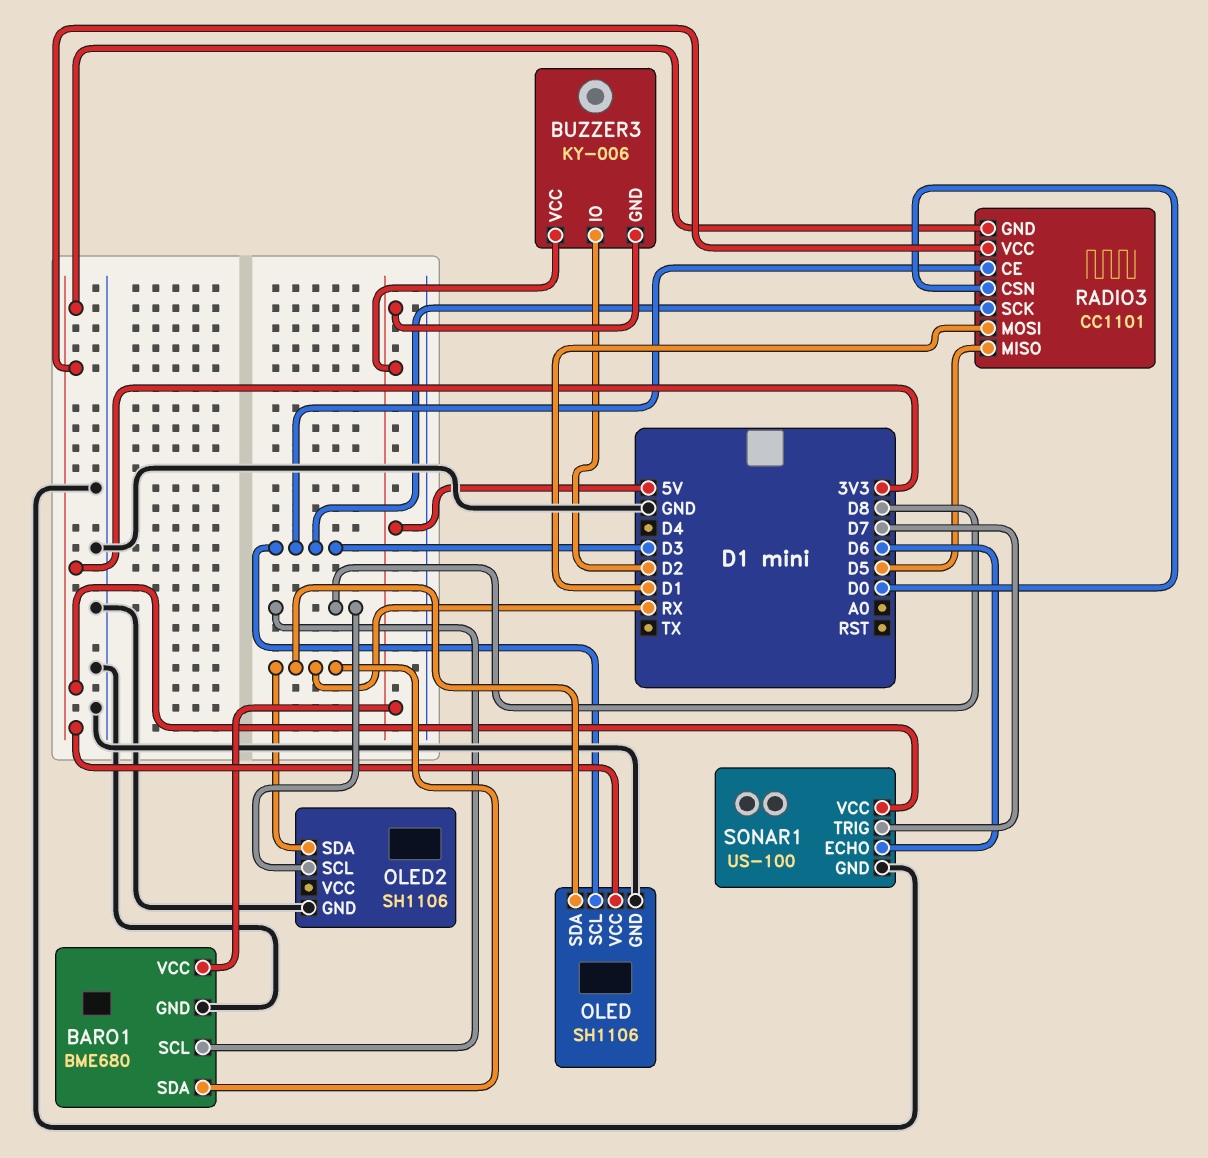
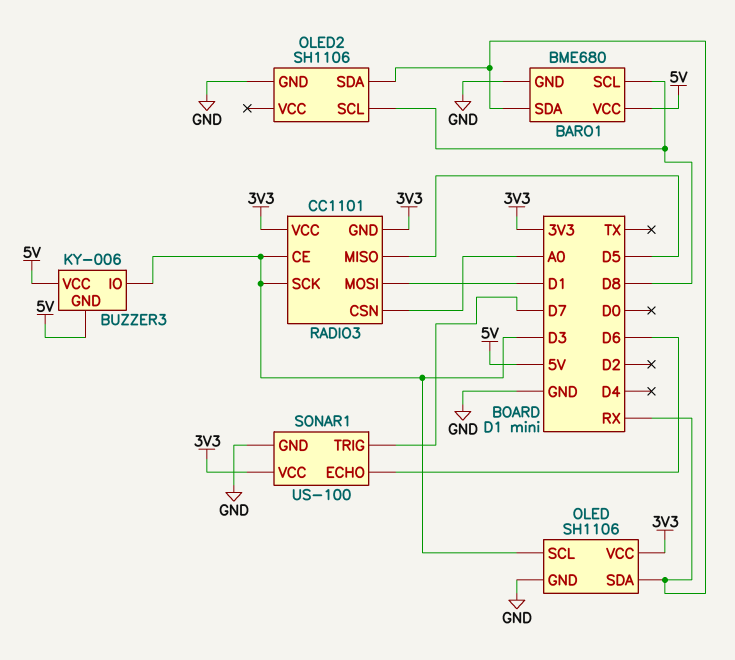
BUZZER3 pin IO: D2 -> D3
RADIO3 pin CSN: D0 -> A0

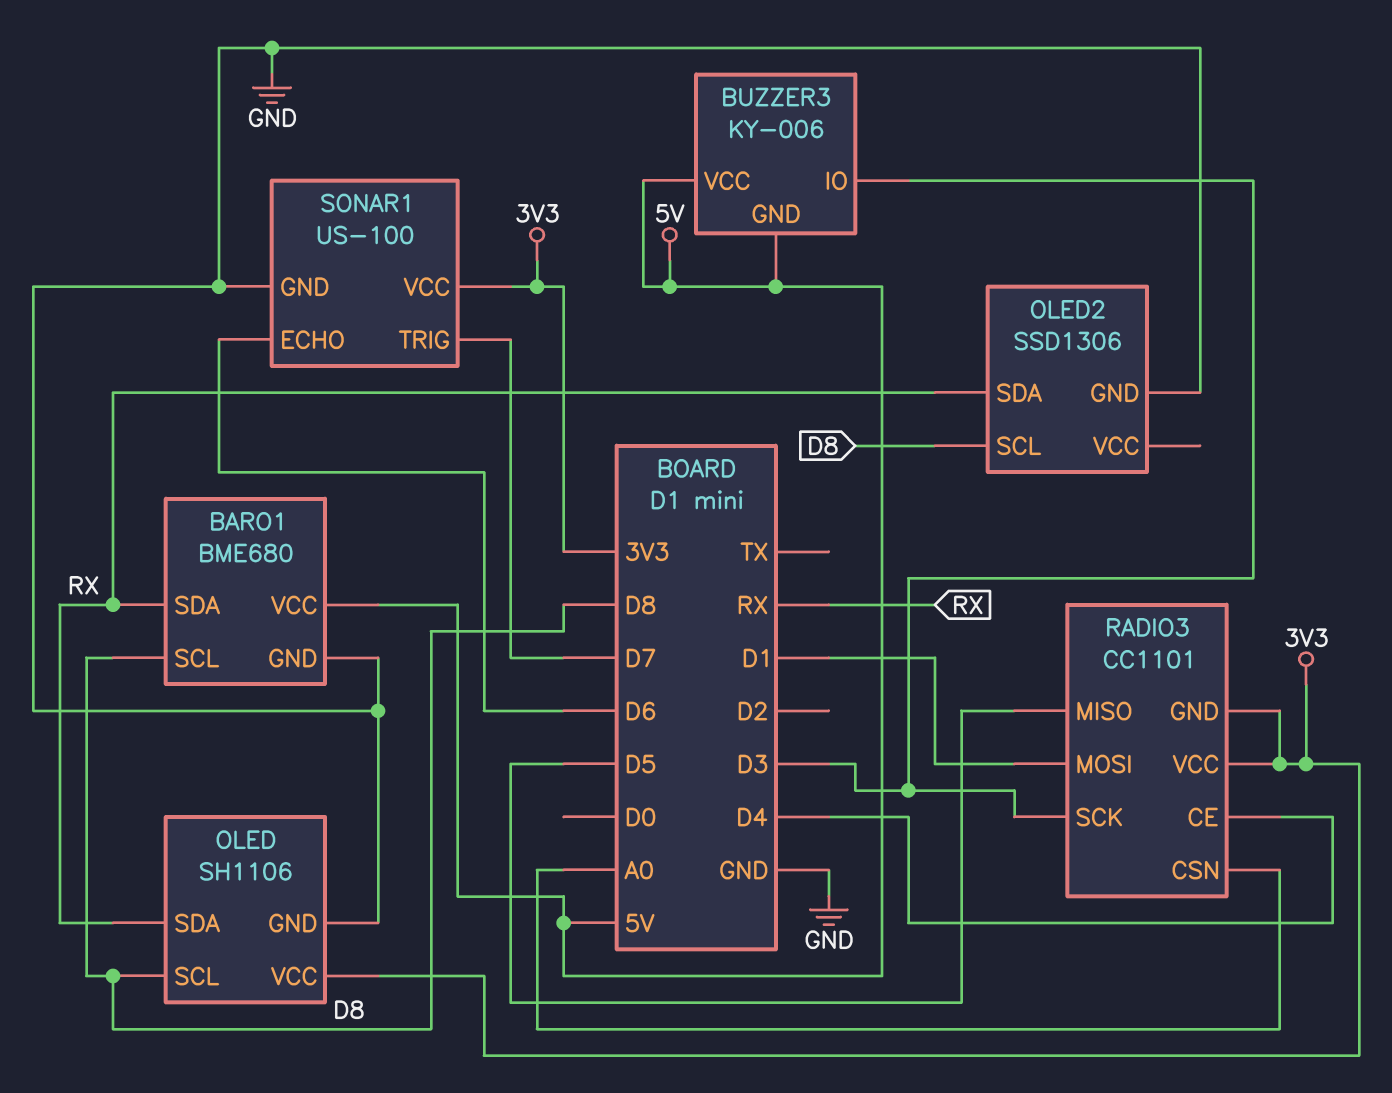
OLED pin SCL: D3 -> D8
OLED2: SH1106 -> SSD1306
RADIO3 pin CE: D3 -> D4

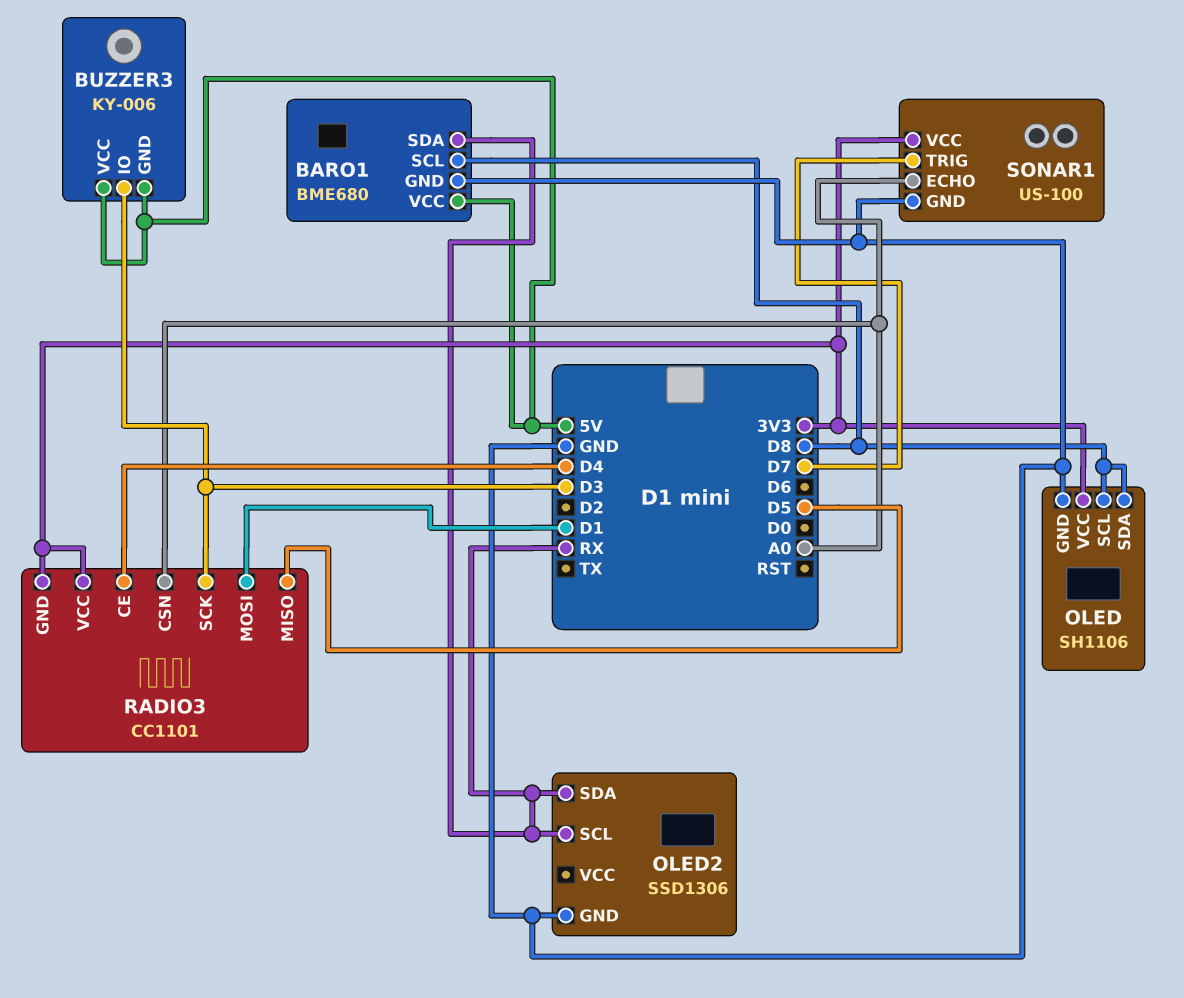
OLED pin SDA: RX -> D8
OLED2 pin SCL: D8 -> RX
SONAR1 pin ECHO: D6 -> A0

